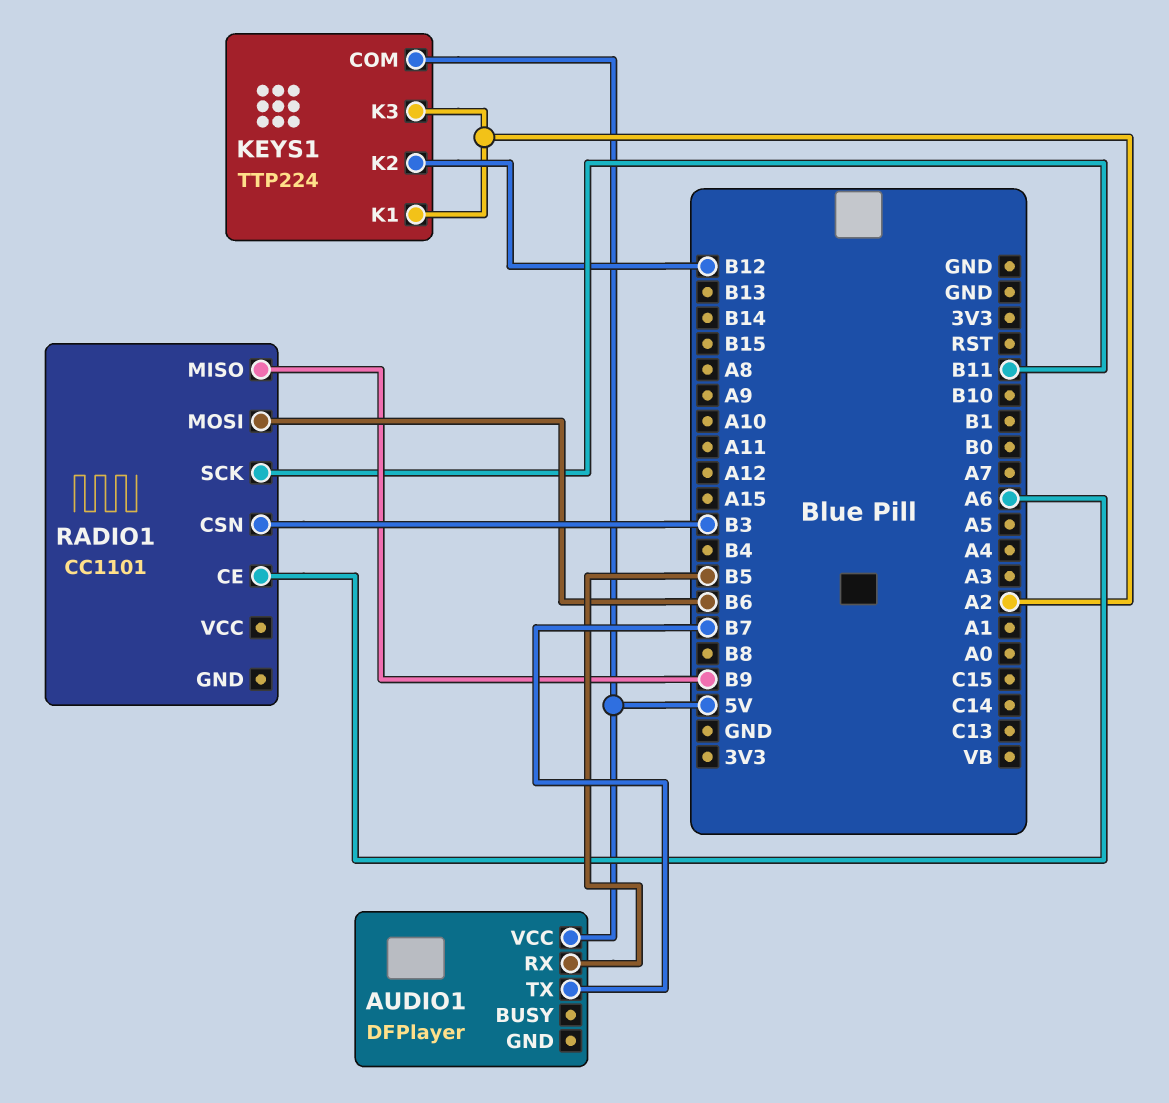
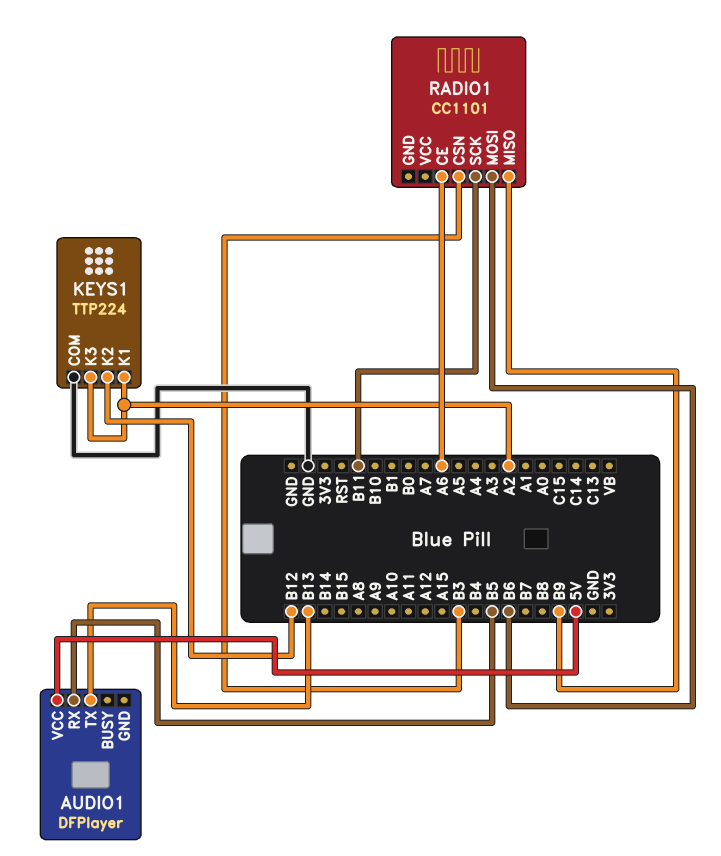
AUDIO1 pin TX: B7 -> B13
KEYS1 pin COM: 5V -> GND

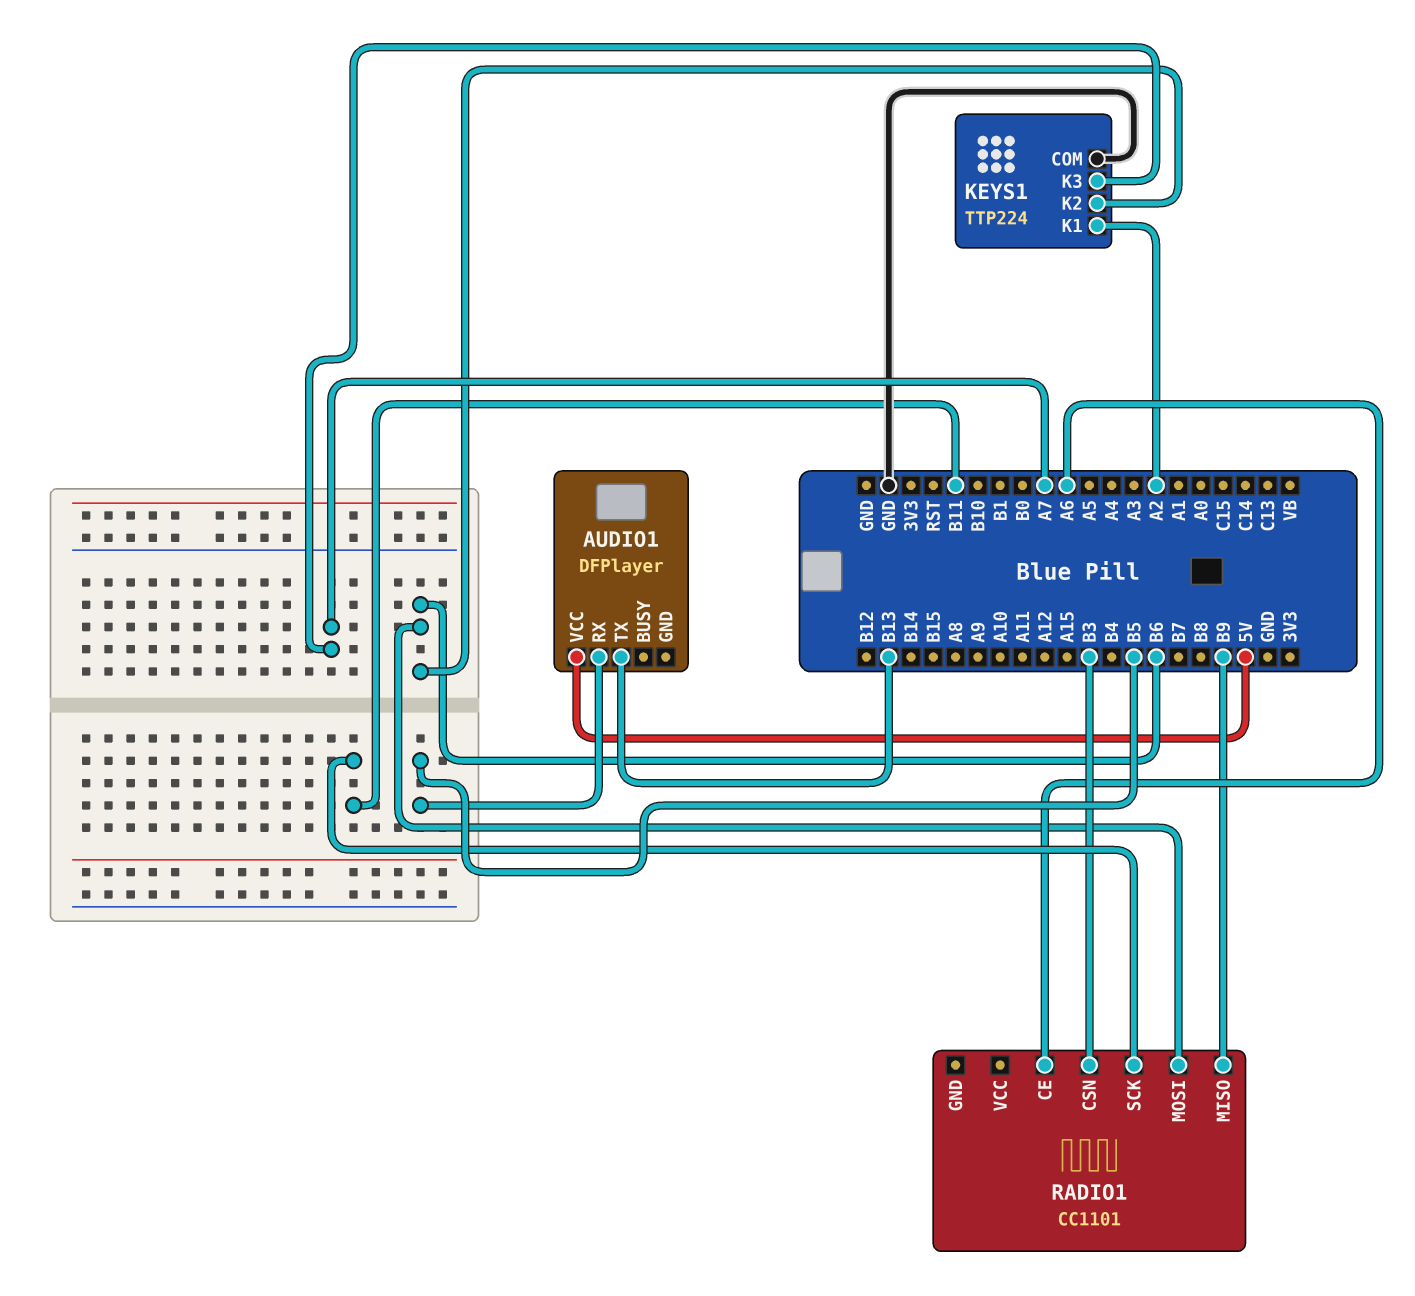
KEYS1 pin K2: B12 -> B6
KEYS1 pin K3: A2 -> A7

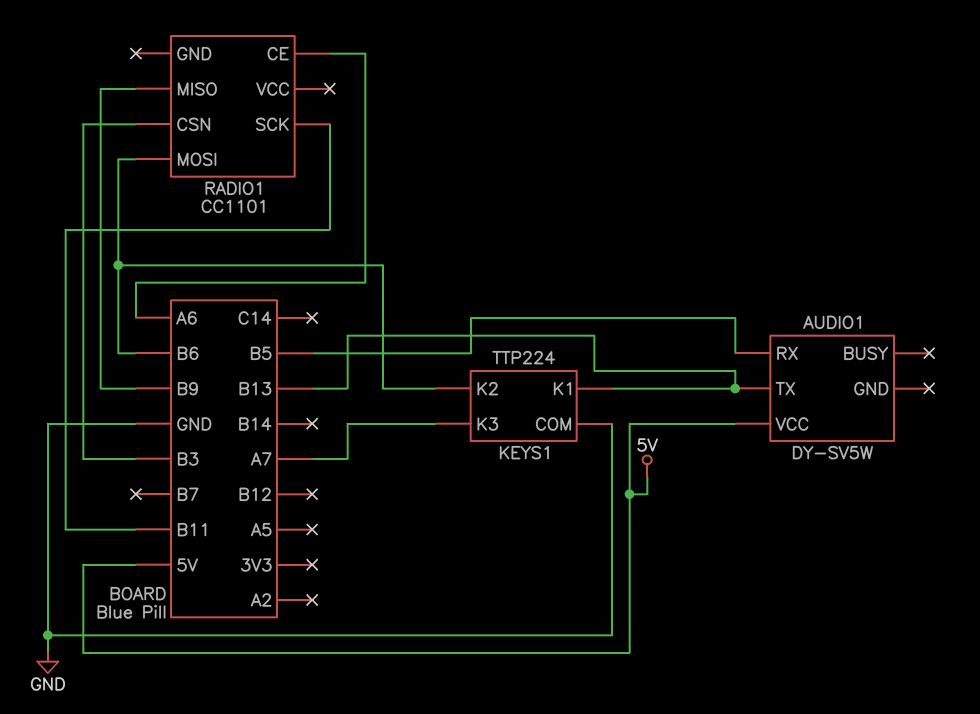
AUDIO1: DFPlayer -> DY-SV5W
KEYS1 pin K1: A2 -> B13

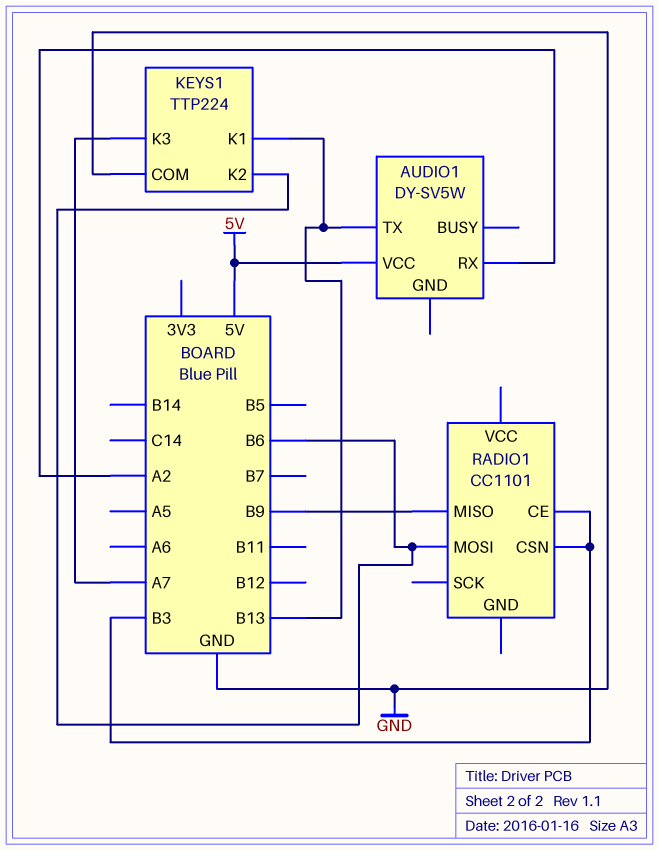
AUDIO1 pin RX: B5 -> A2
RADIO1 pin CE: A6 -> B3
RADIO1 pin SCK: B11 -> none

